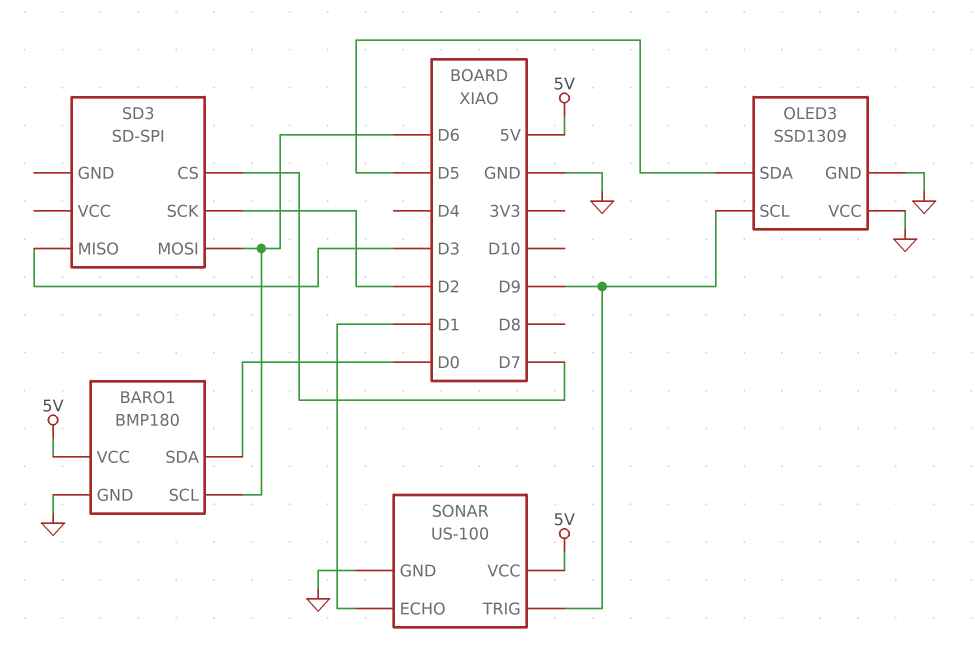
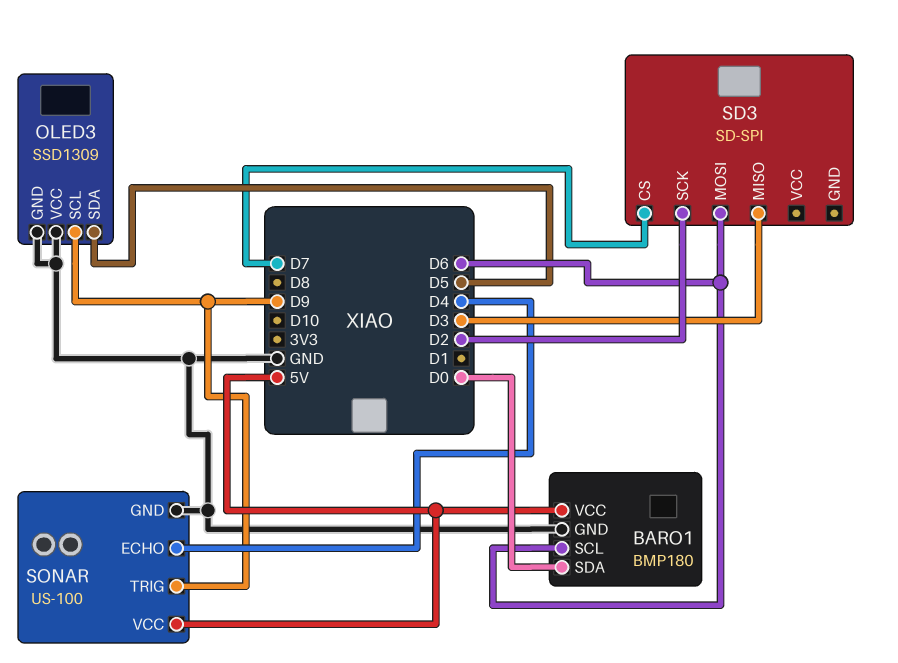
SONAR pin ECHO: D1 -> D4

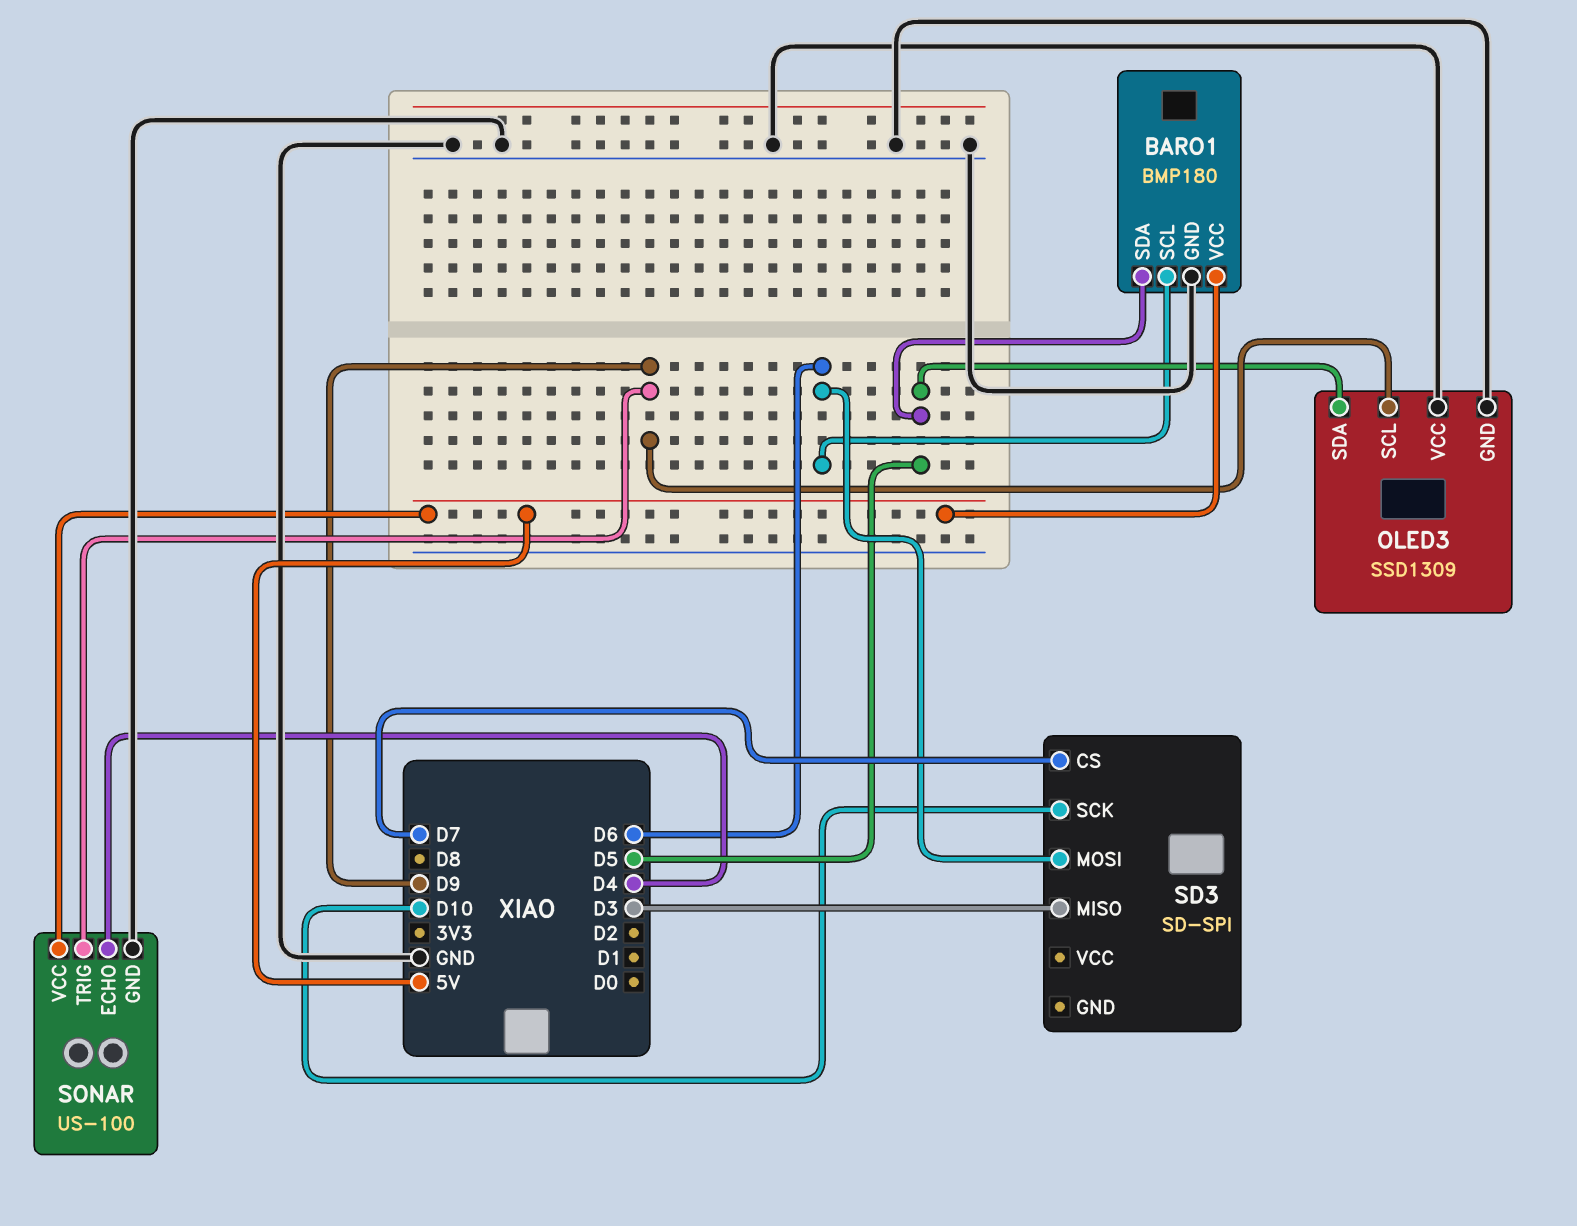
BARO1 pin SDA: D0 -> D5
SD3 pin SCK: D2 -> D10

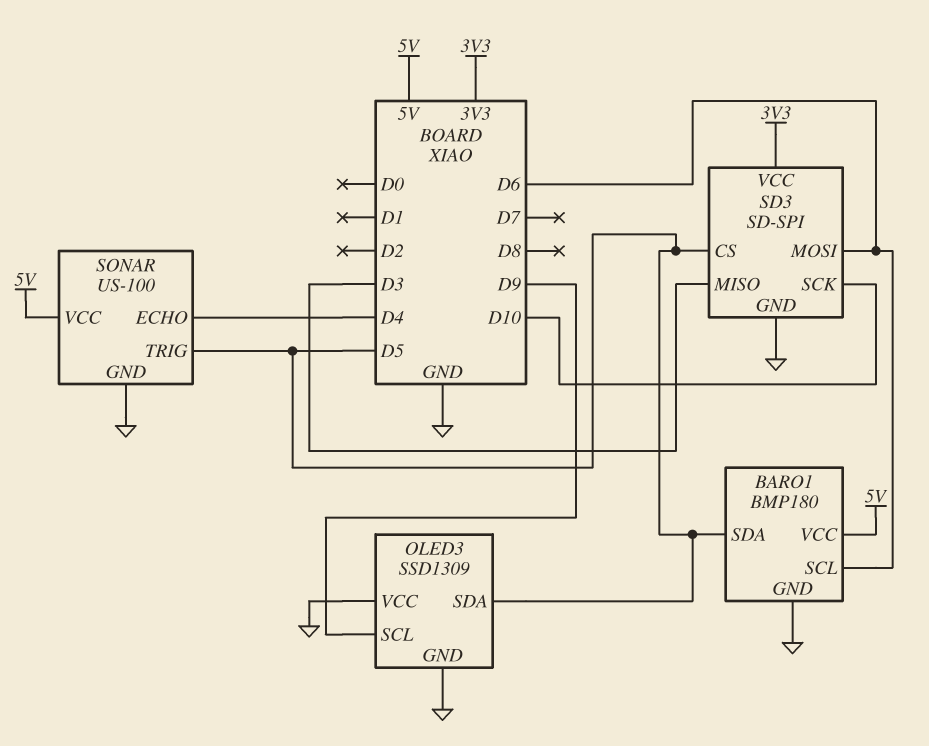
SD3 pin CS: D7 -> D5
SD3 pin GND: none -> GND
SD3 pin VCC: none -> 3V3
SONAR pin TRIG: D9 -> D5

